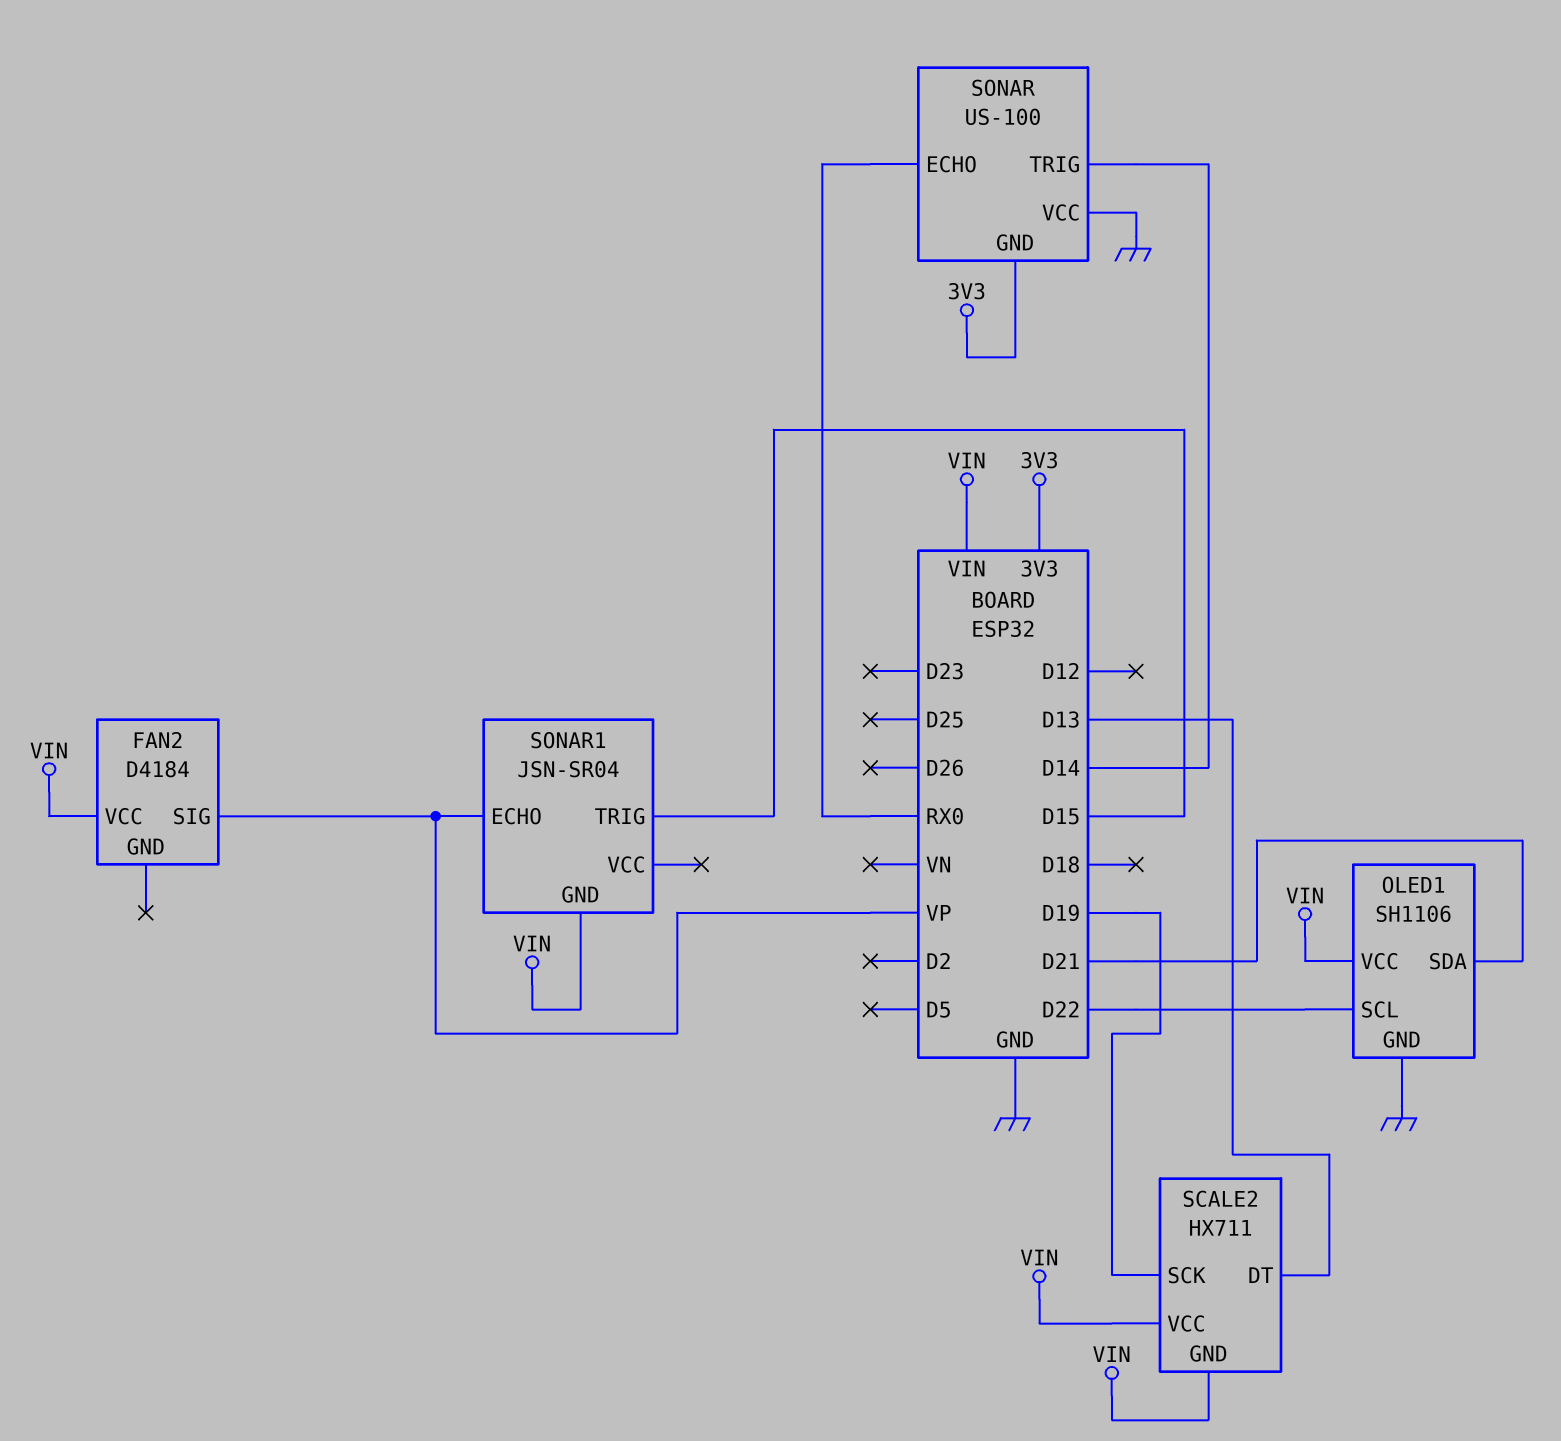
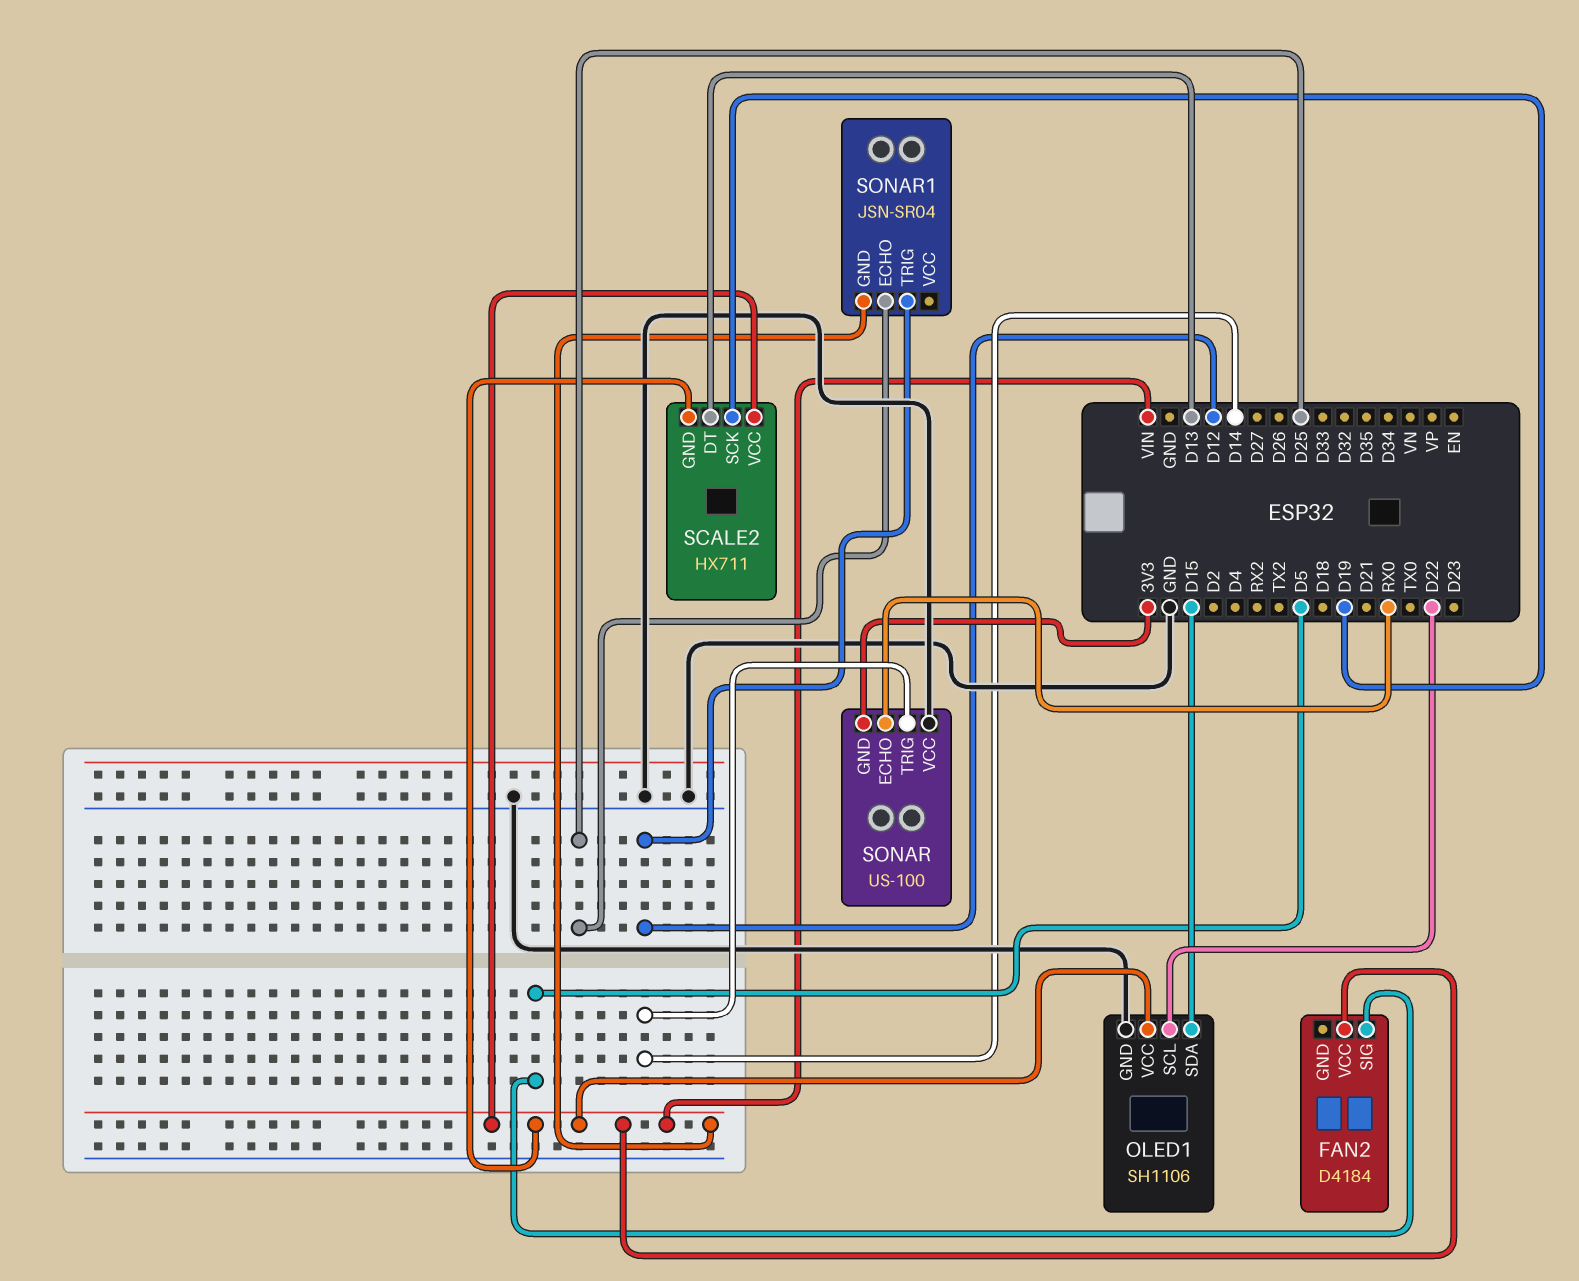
FAN2 pin SIG: VP -> D5
OLED1 pin SDA: D21 -> D15
SONAR1 pin ECHO: VP -> D25
SONAR1 pin TRIG: D15 -> D12

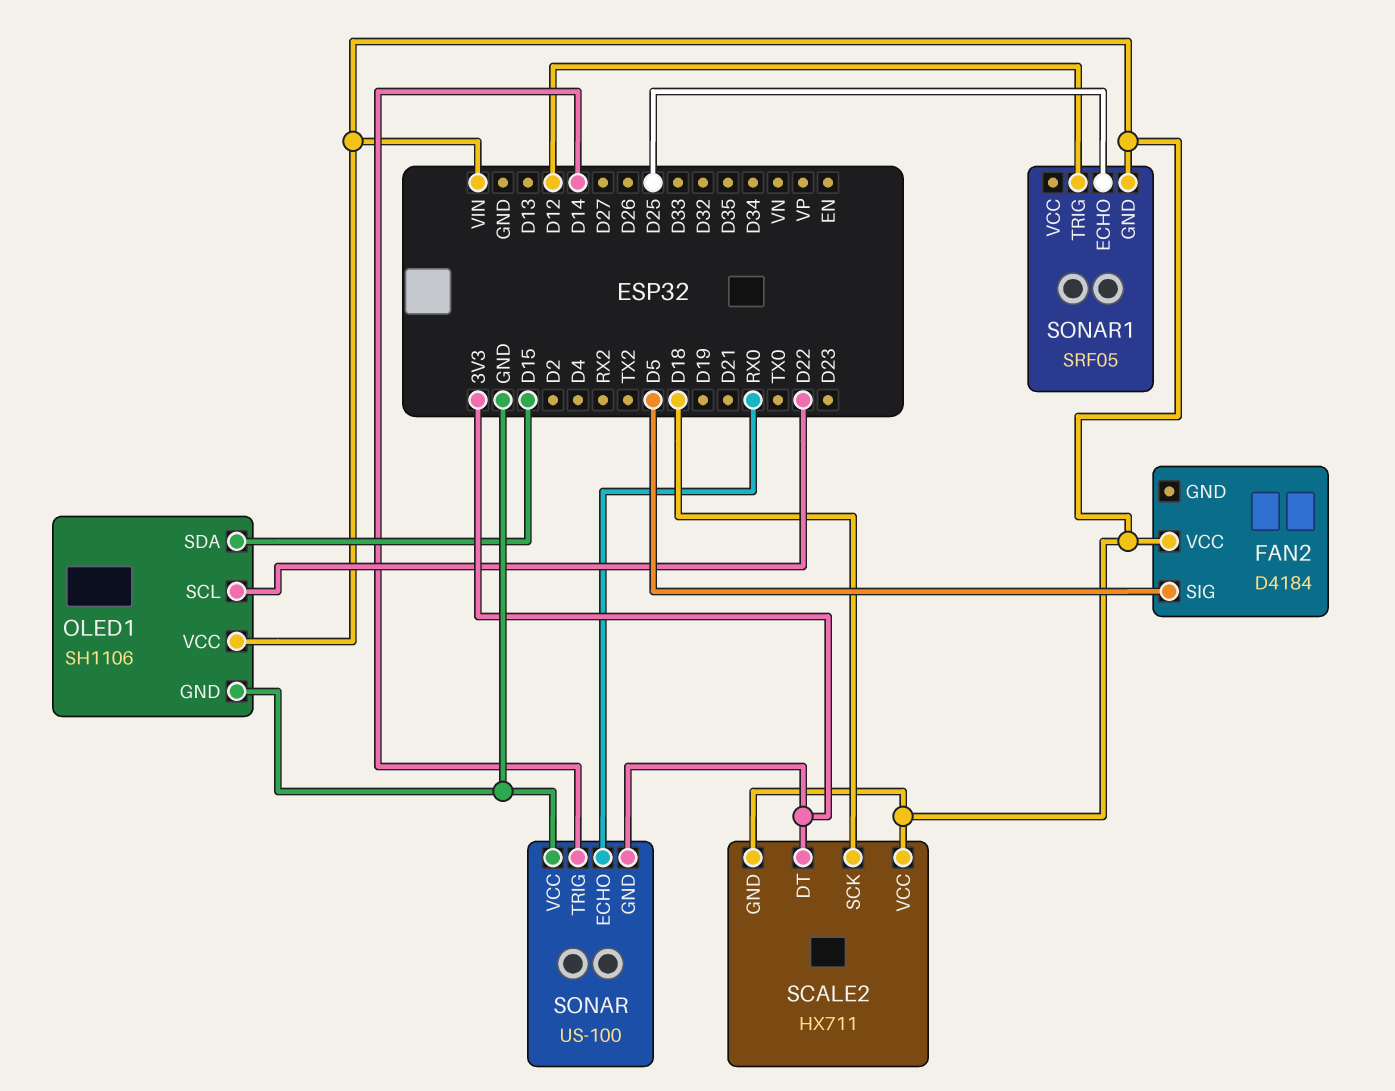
SCALE2 pin DT: D13 -> 3V3
SCALE2 pin SCK: D19 -> D18
SONAR1: JSN-SR04 -> SRF05

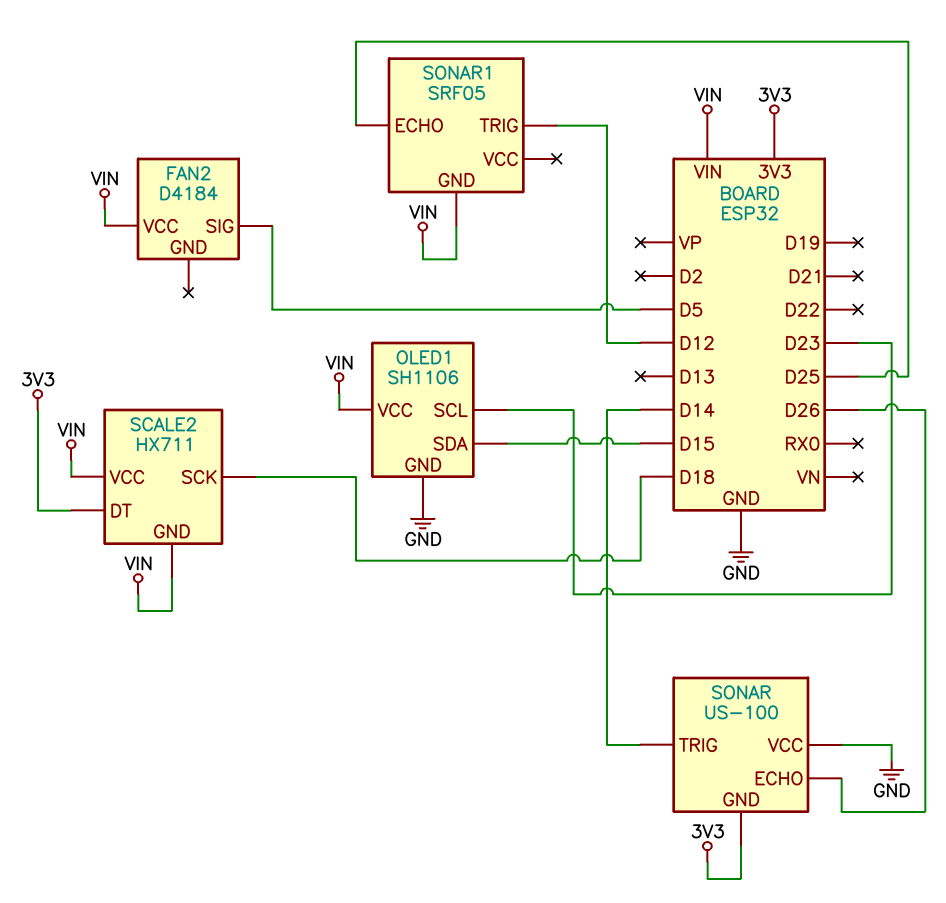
OLED1 pin SCL: D22 -> D23
SONAR pin ECHO: RX0 -> D26

